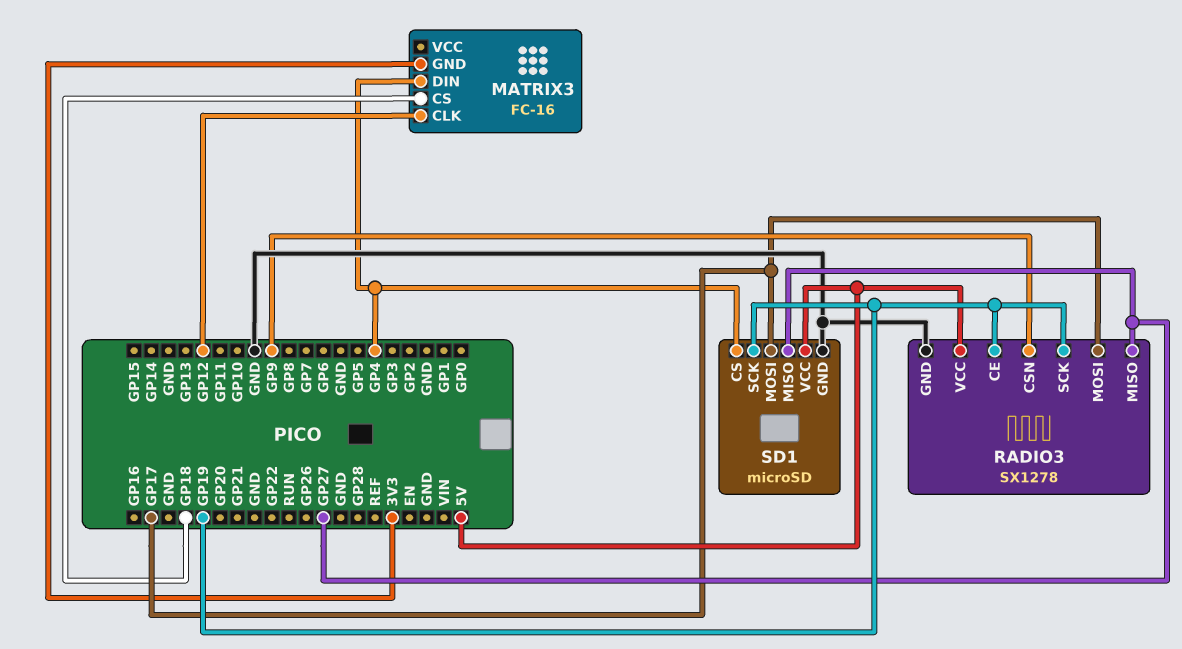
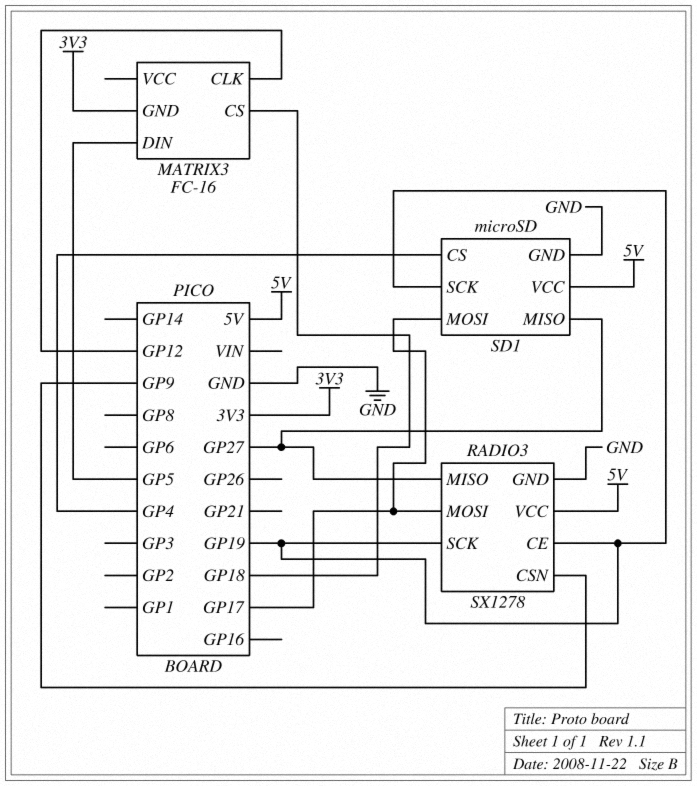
MATRIX3 pin DIN: GP4 -> GP5

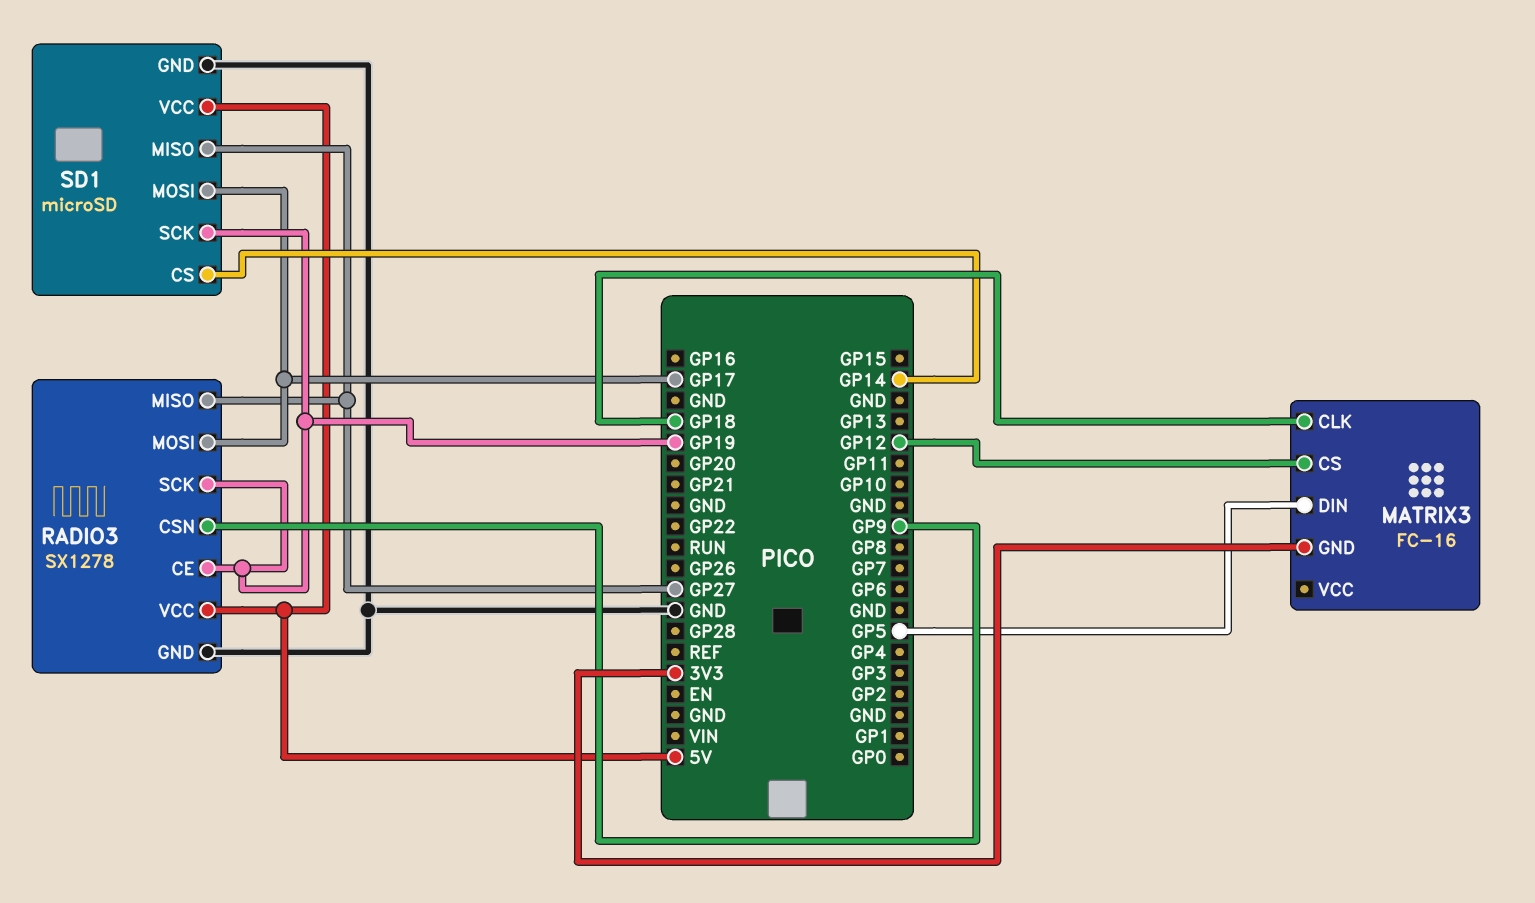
MATRIX3 pin CLK: GP12 -> GP18
MATRIX3 pin CS: GP18 -> GP12
SD1 pin CS: GP4 -> GP14

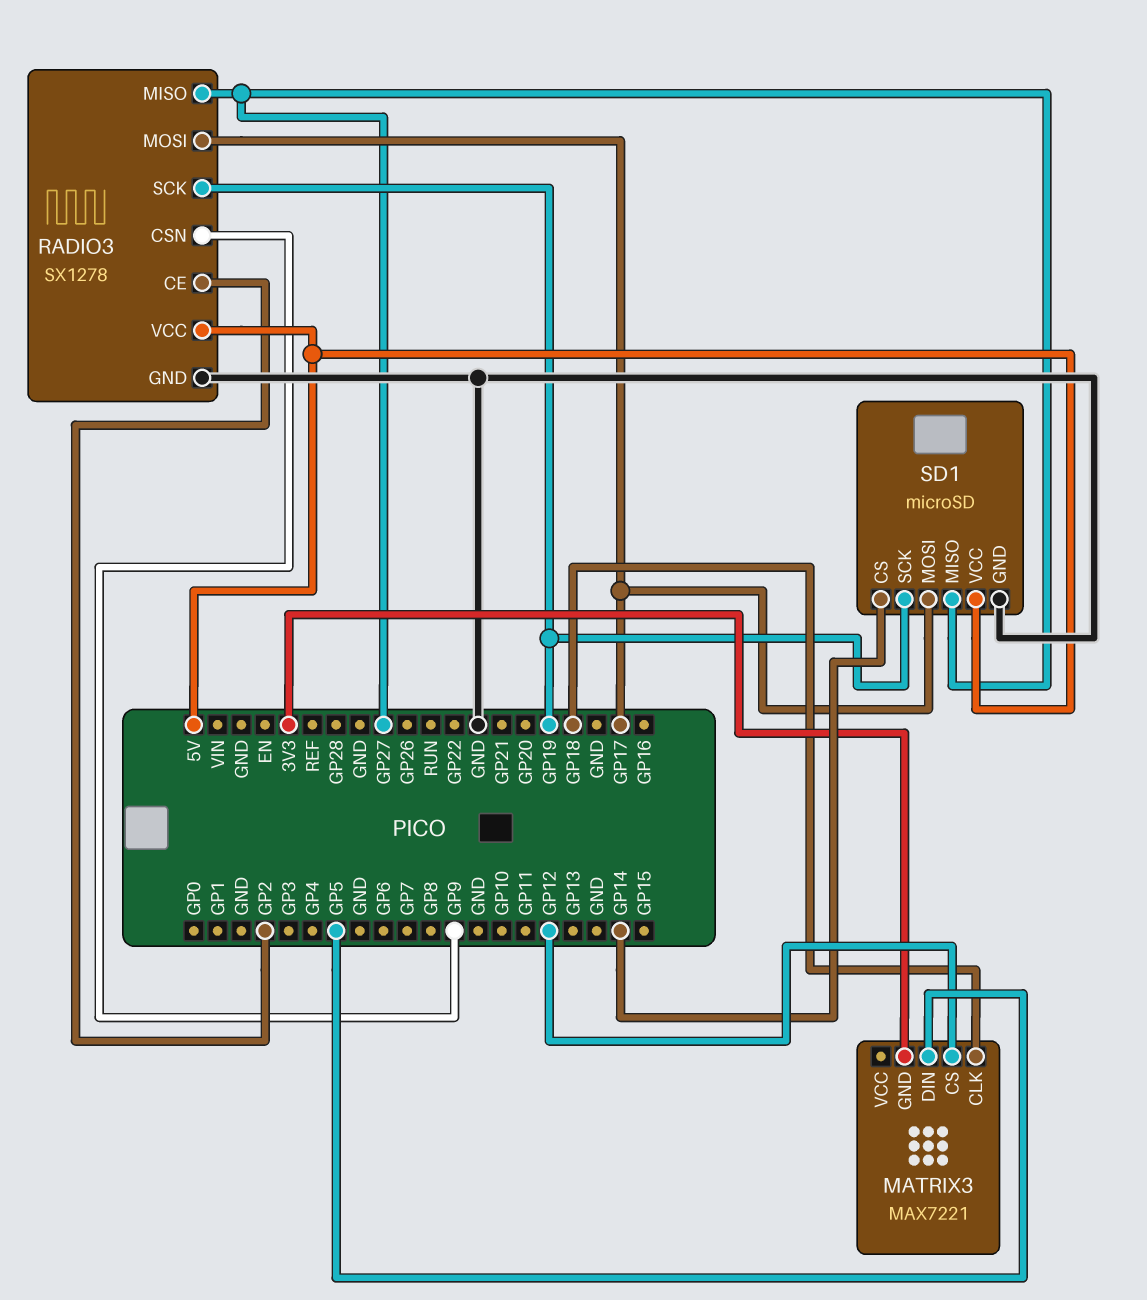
MATRIX3: FC-16 -> MAX7221
RADIO3 pin CE: GP19 -> GP2

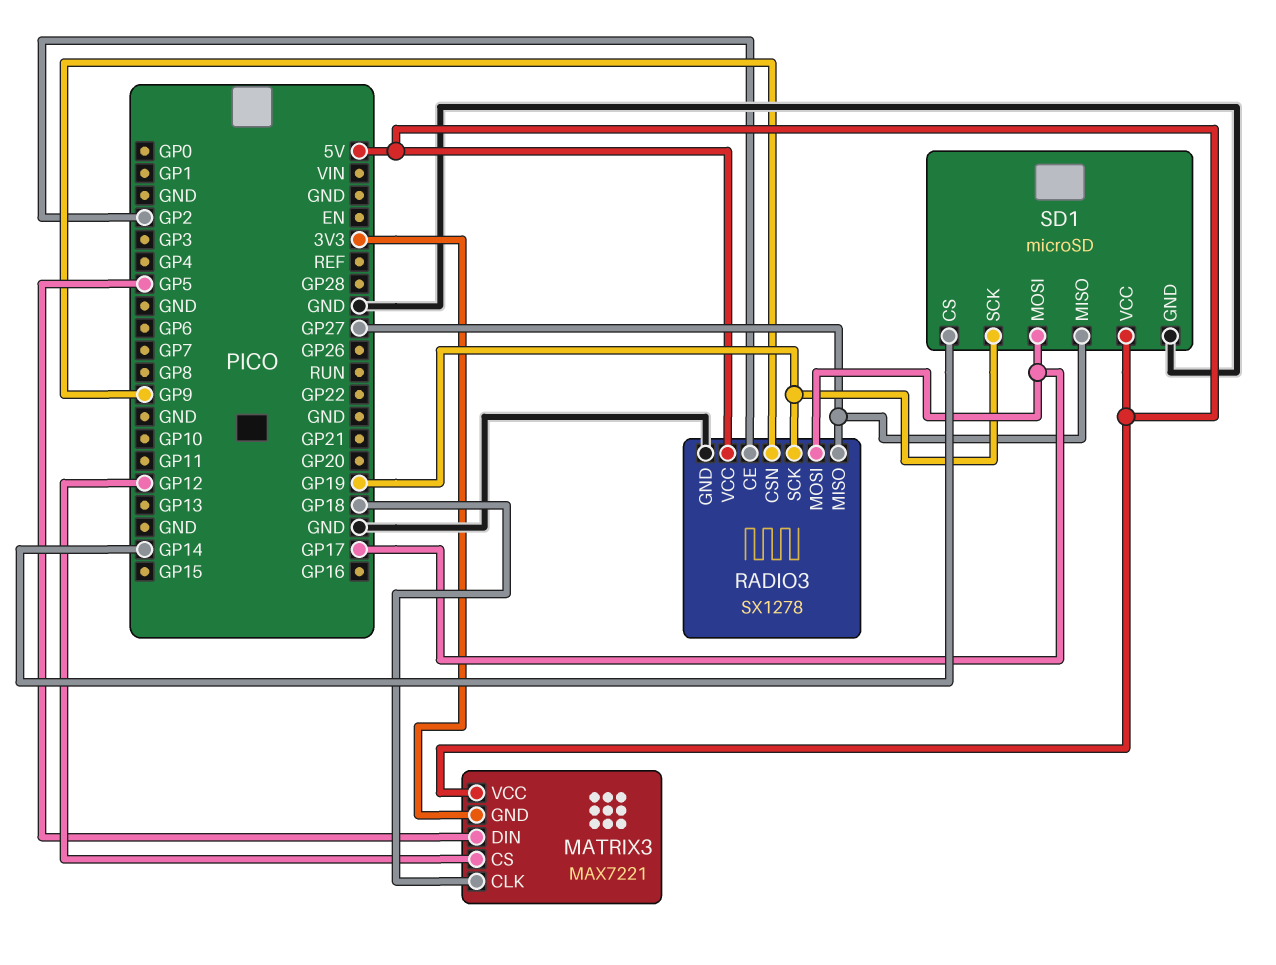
MATRIX3 pin VCC: none -> 5V

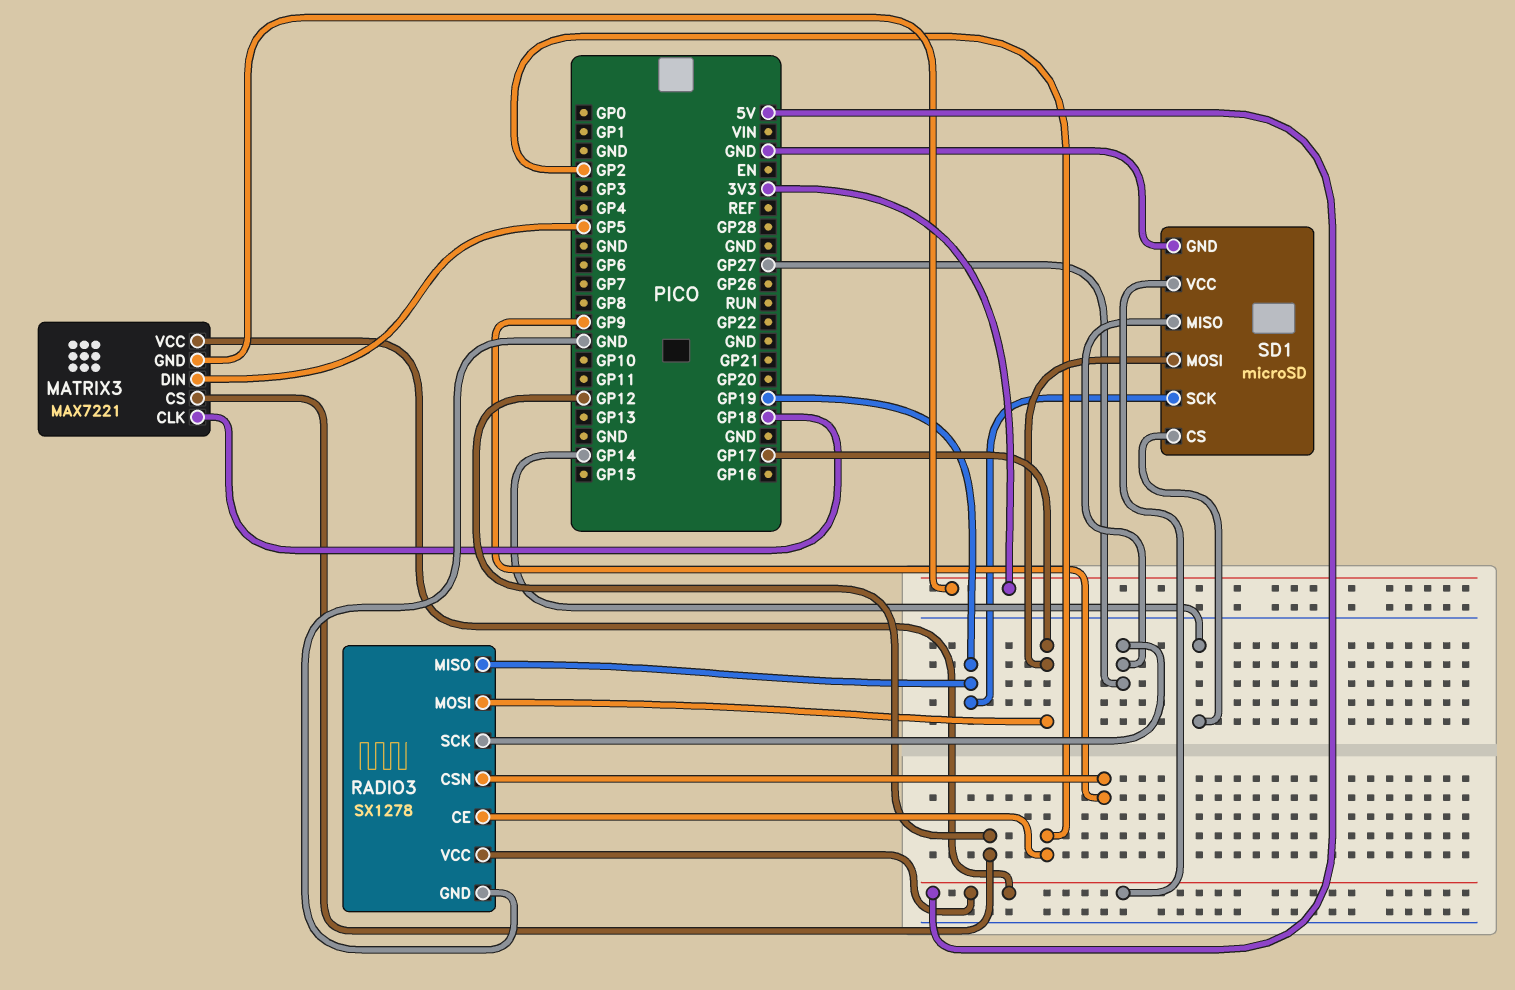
RADIO3 pin MISO: GP27 -> GP19
RADIO3 pin SCK: GP19 -> GP27

